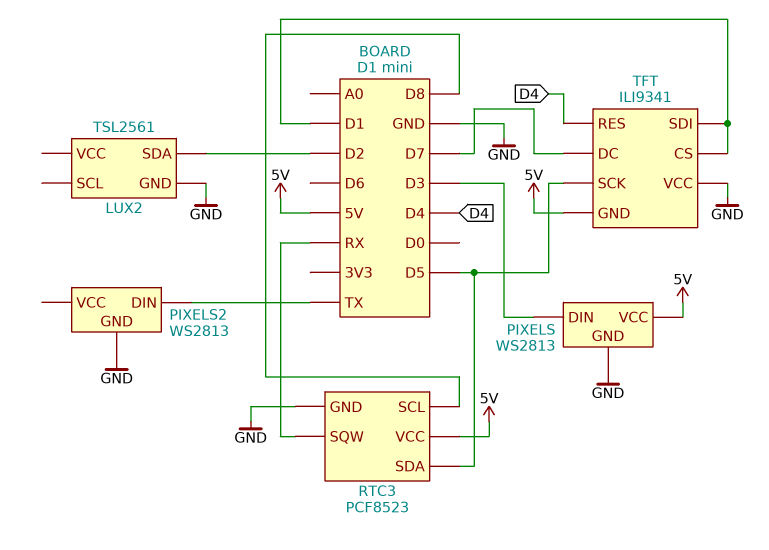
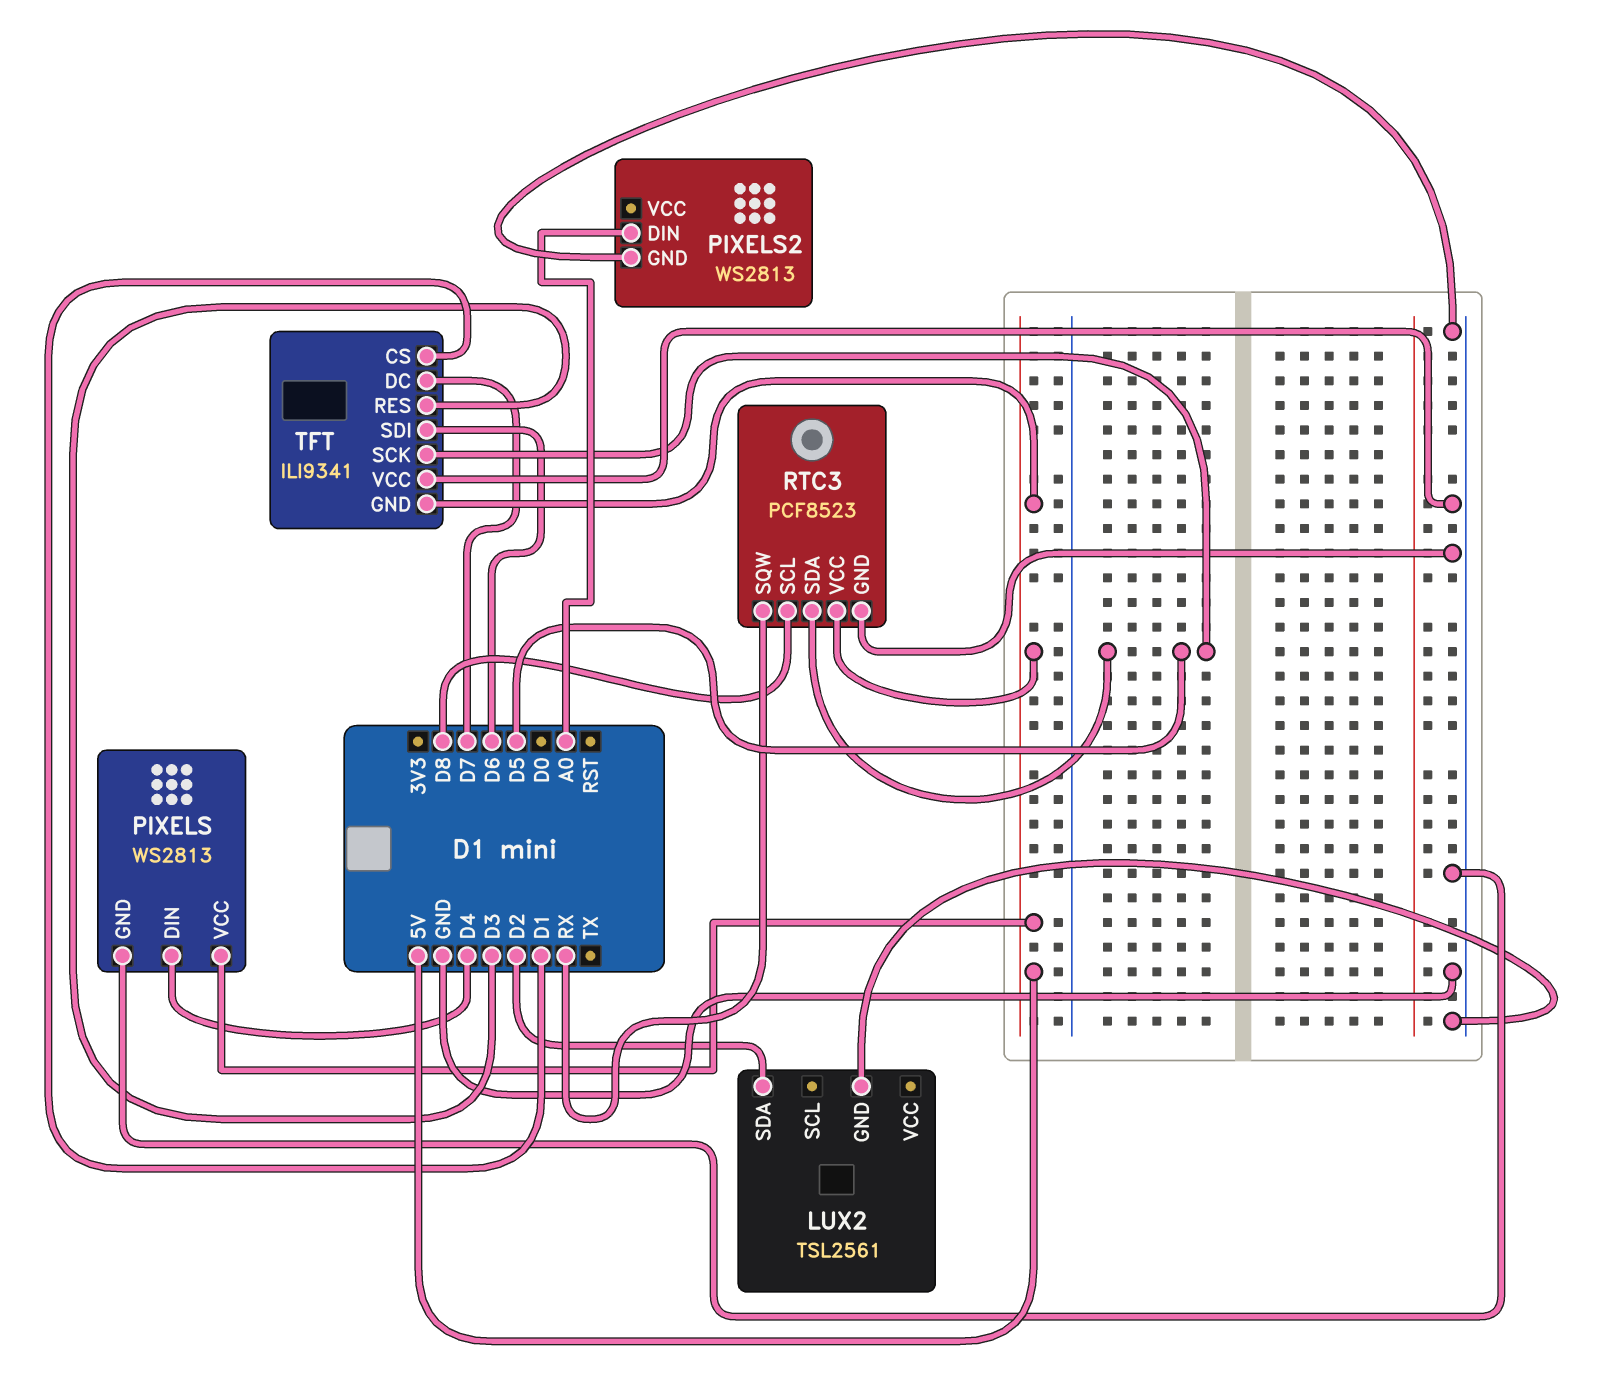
PIXELS pin DIN: D3 -> D4
PIXELS2 pin DIN: TX -> A0
TFT pin RES: D4 -> D3
TFT pin SDI: D1 -> D6

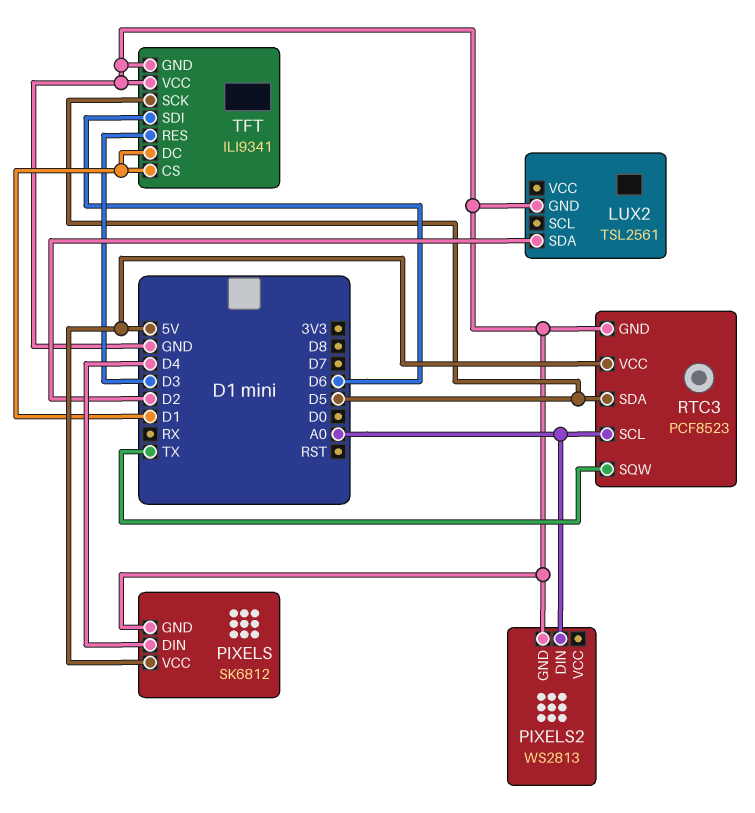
PIXELS: WS2813 -> SK6812
RTC3 pin SCL: D8 -> A0
RTC3 pin SQW: RX -> TX
TFT pin DC: D7 -> D1
TFT pin GND: 5V -> GND

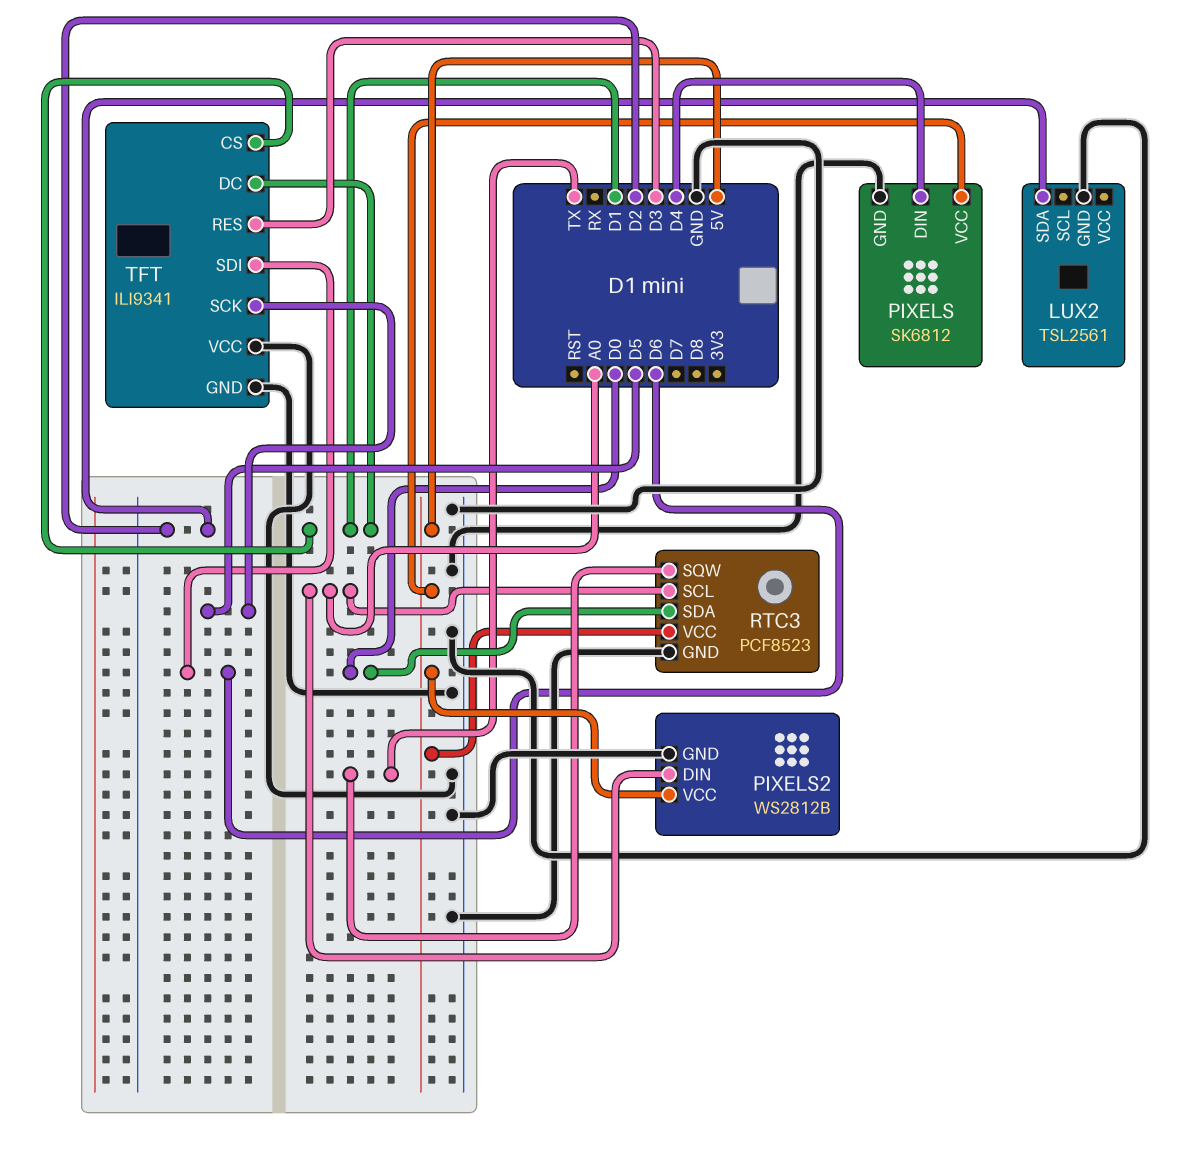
PIXELS2: WS2813 -> WS2812B
PIXELS2 pin VCC: none -> 5V
RTC3 pin SDA: D5 -> D0

